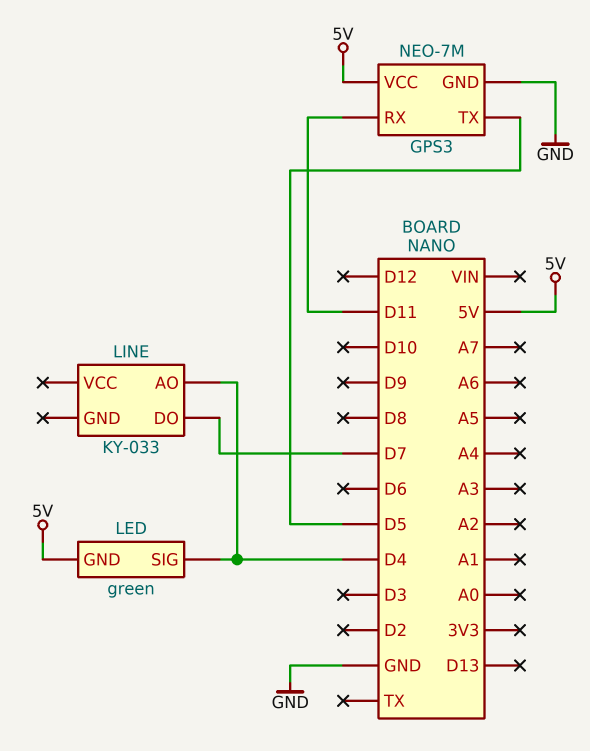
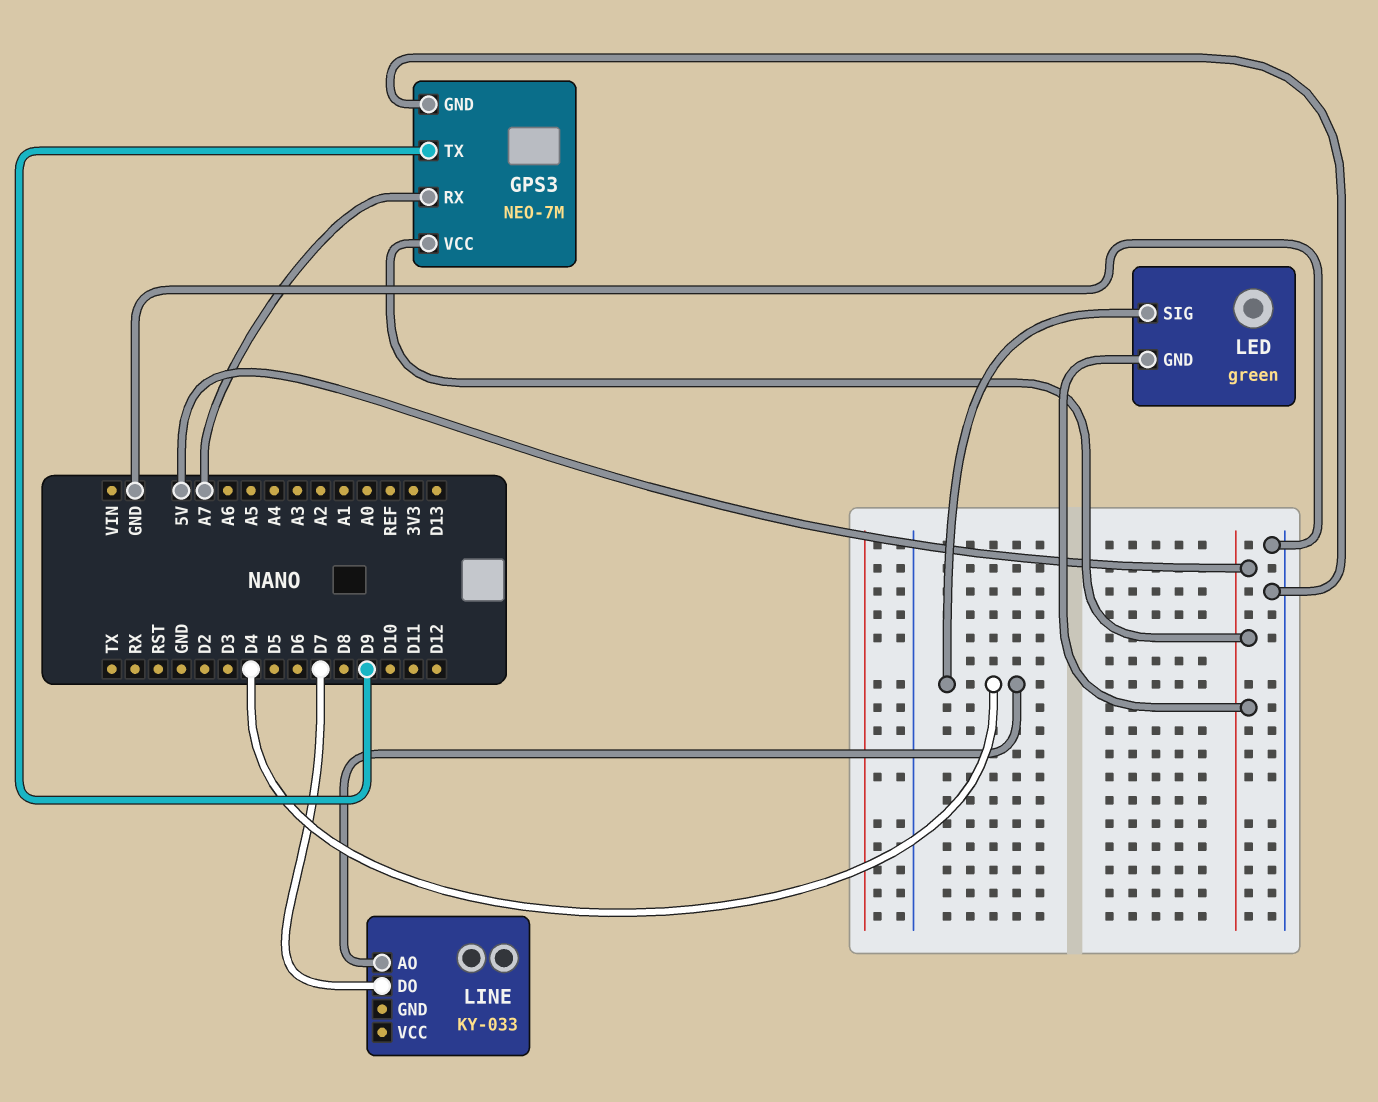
GPS3 pin RX: D11 -> A7
GPS3 pin TX: D5 -> D9

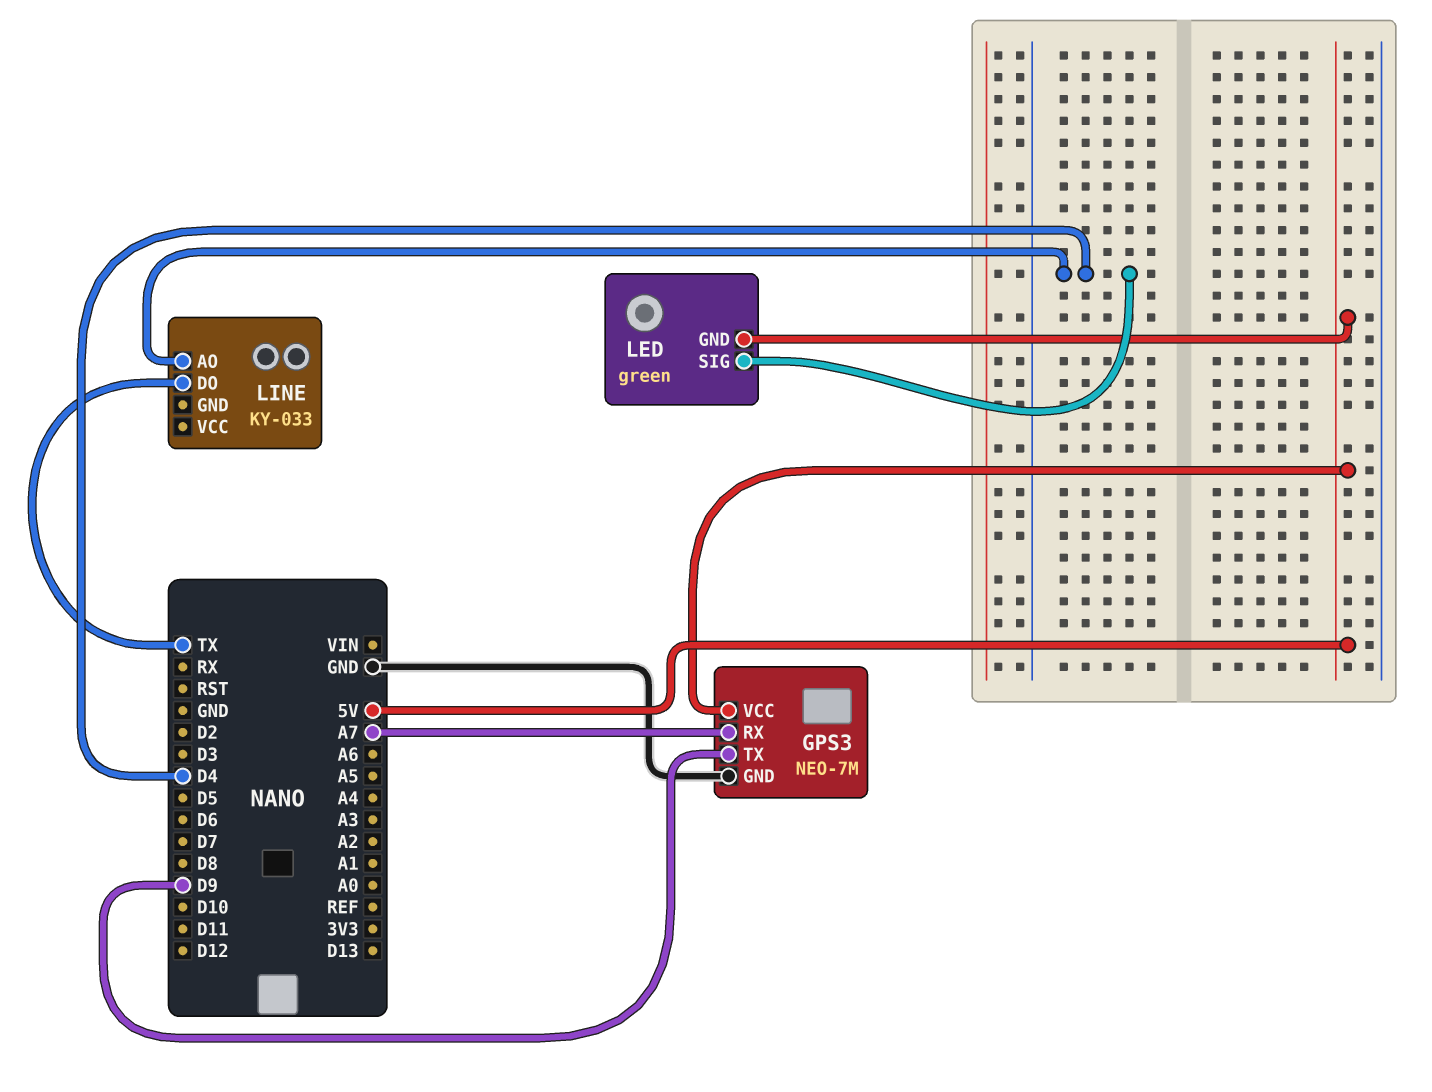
LINE pin DO: D7 -> TX

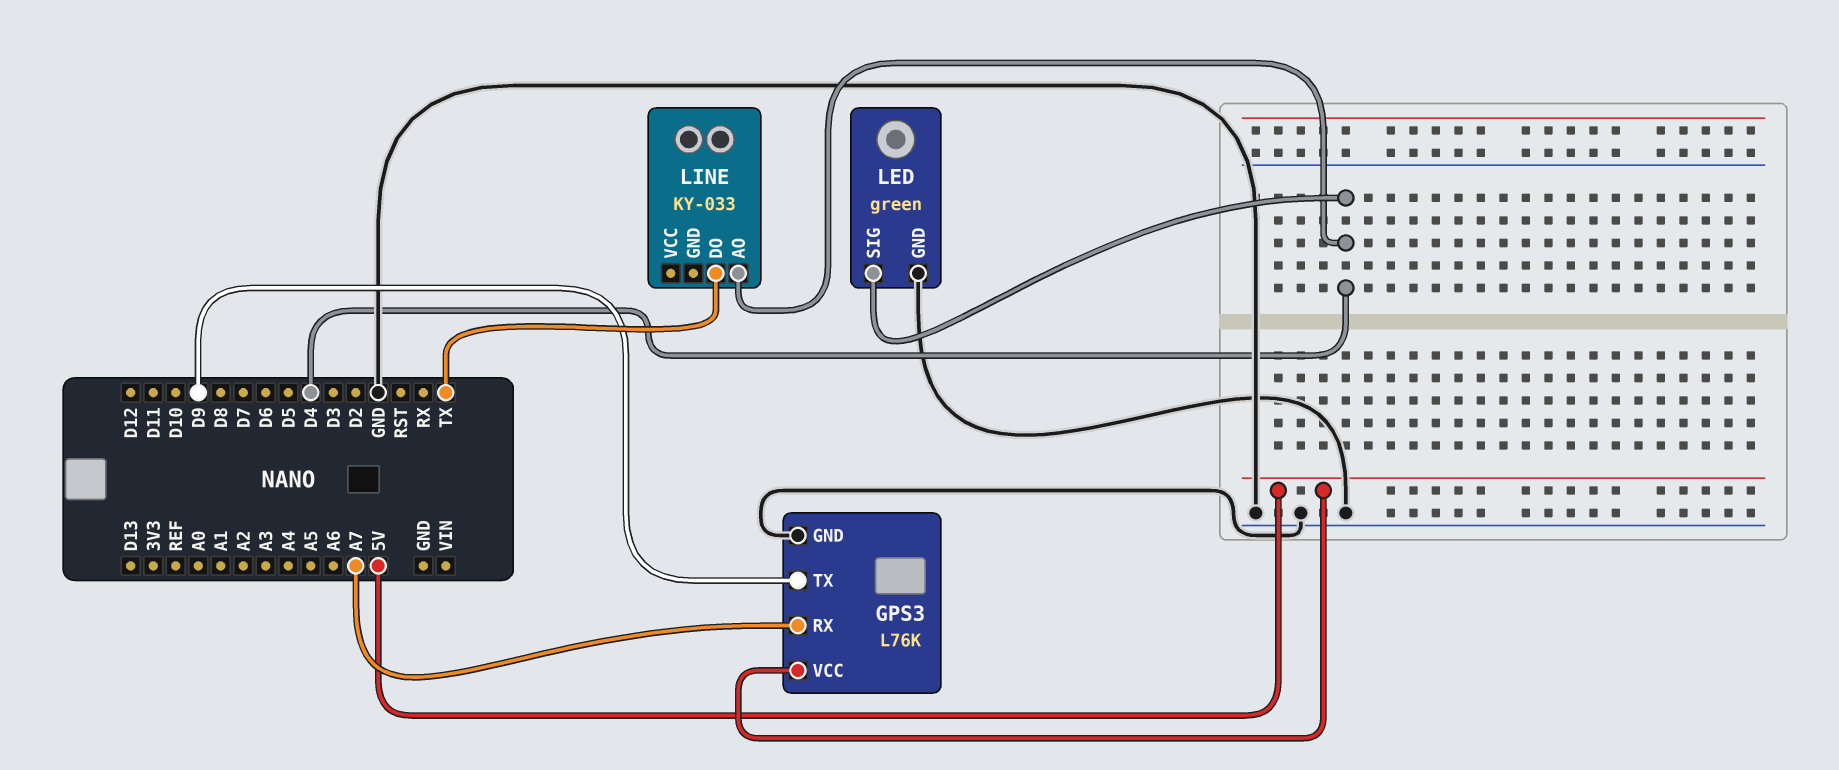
GPS3: NEO-7M -> L76K
LED pin GND: 5V -> GND

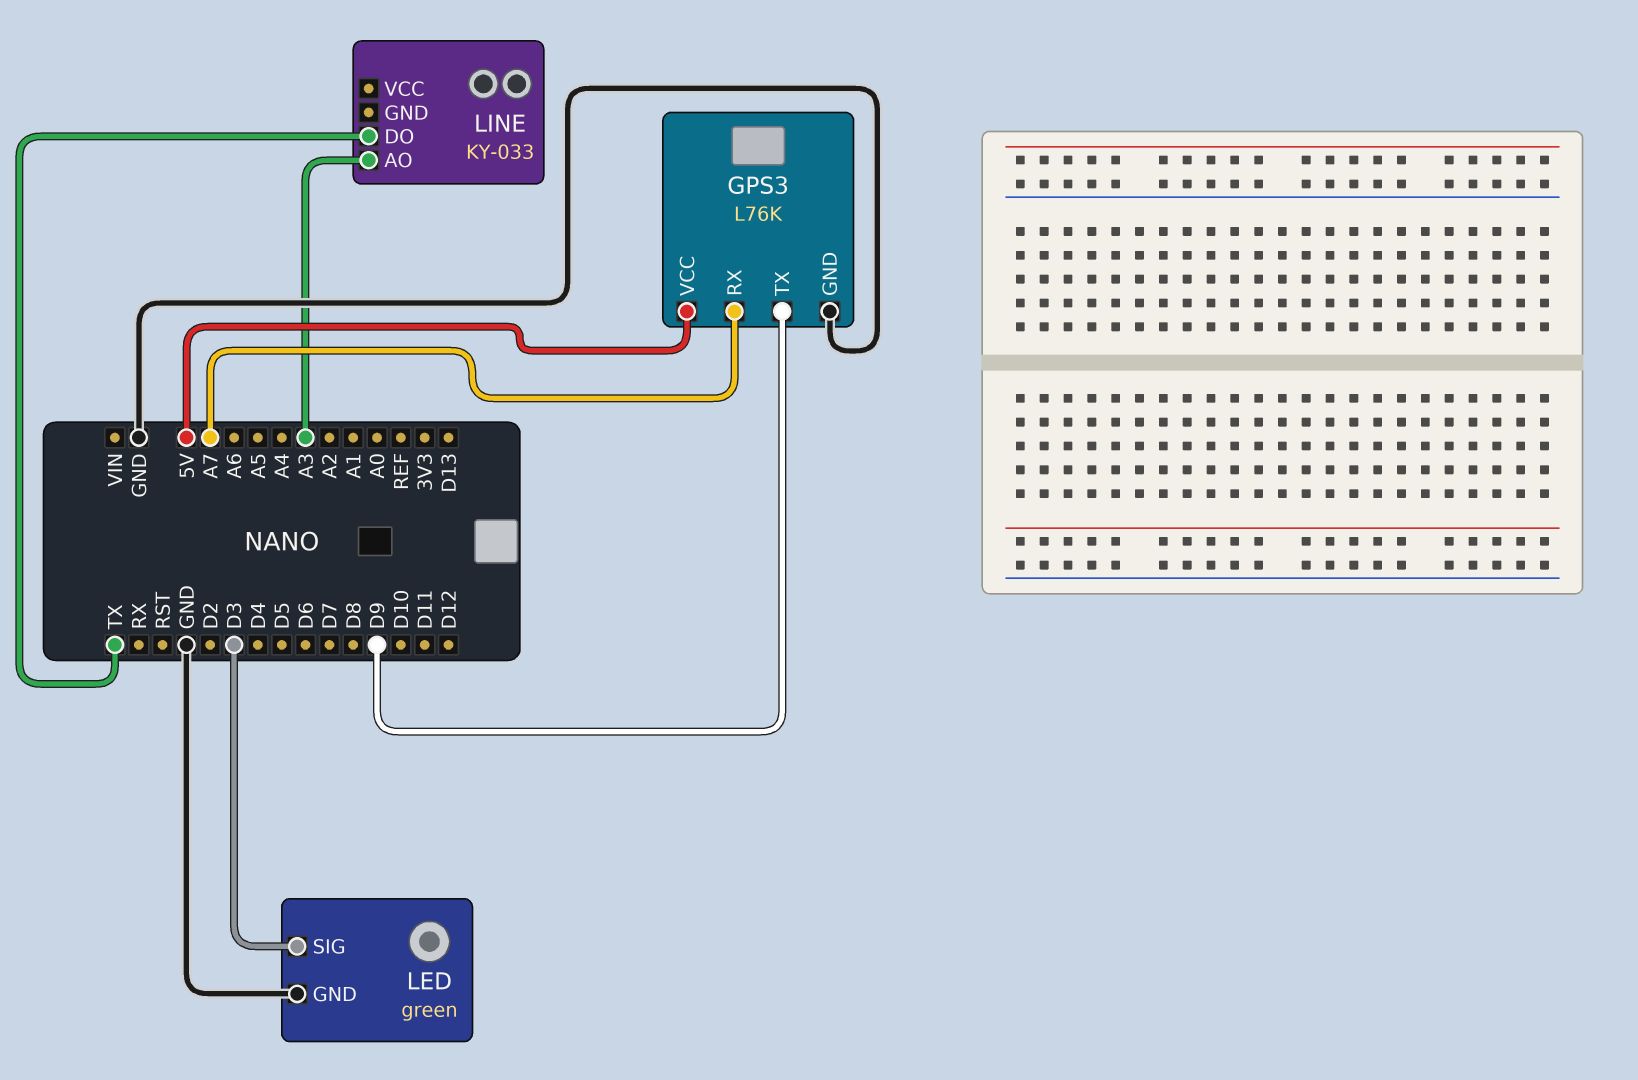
LED pin SIG: D4 -> D3
LINE pin AO: D4 -> A3

